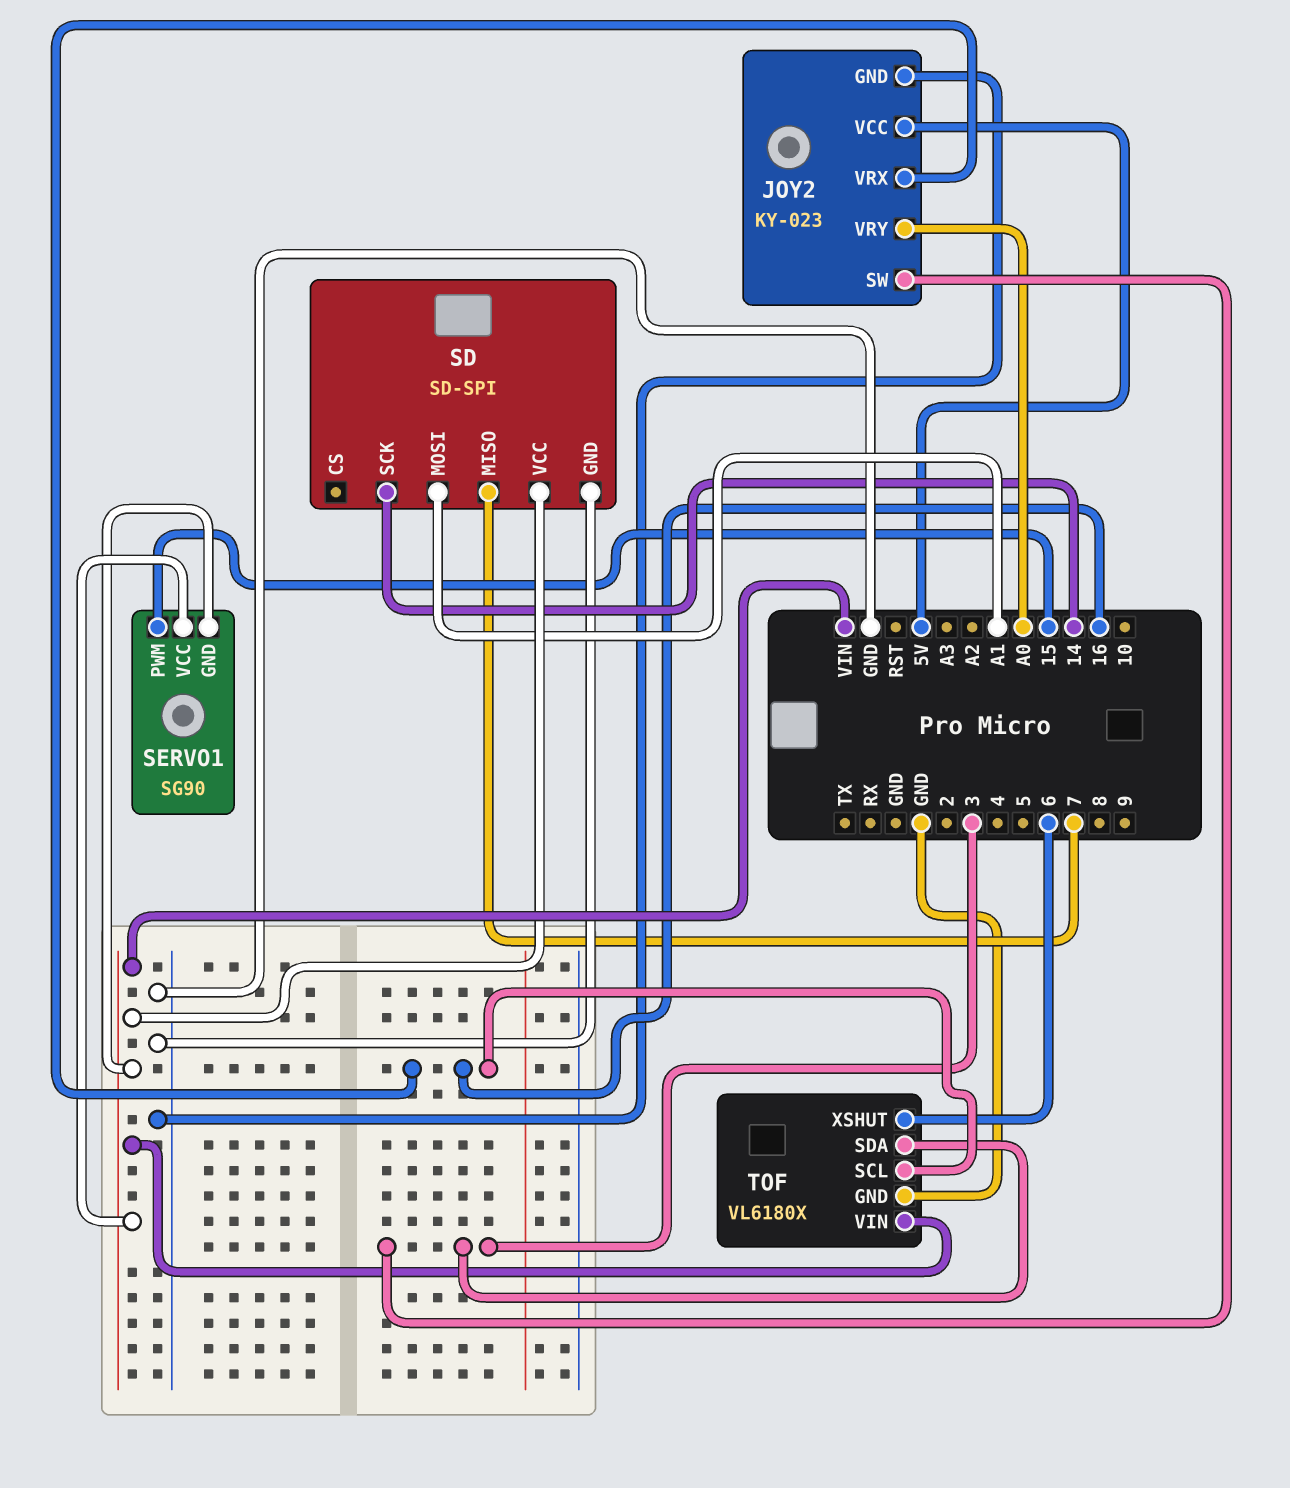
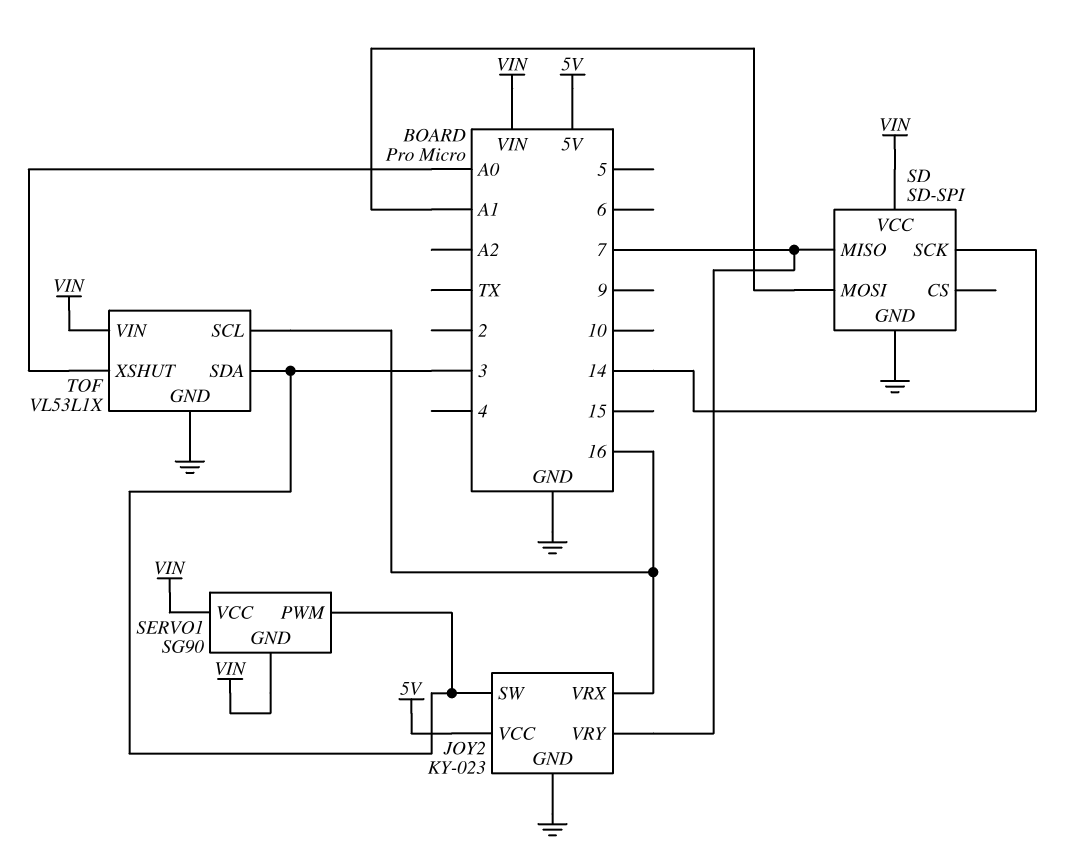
JOY2 pin VRY: A0 -> 7
SERVO1 pin PWM: 15 -> 3
TOF: VL6180X -> VL53L1X
TOF pin XSHUT: 6 -> A0

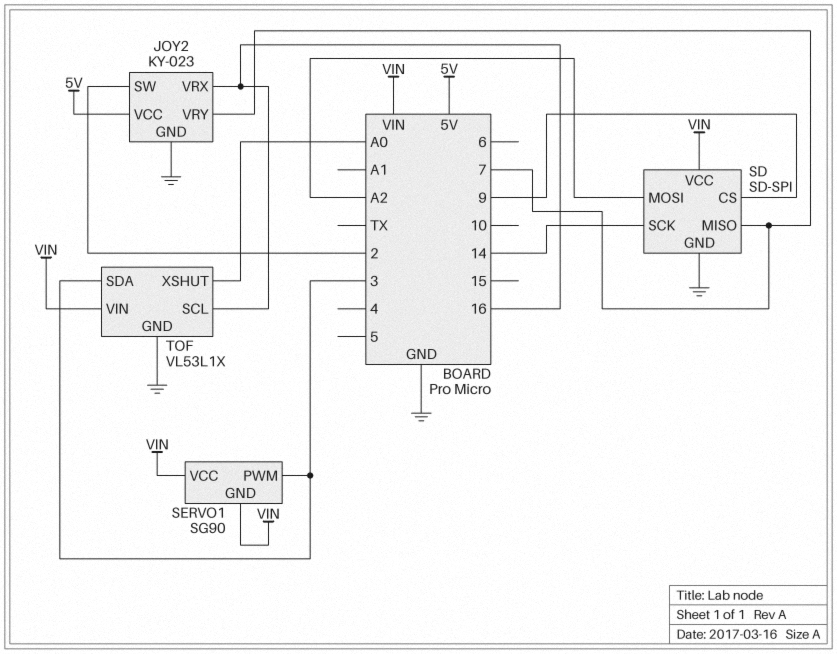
JOY2 pin SW: 3 -> 2
SD pin CS: none -> 9
SD pin MOSI: A1 -> A2

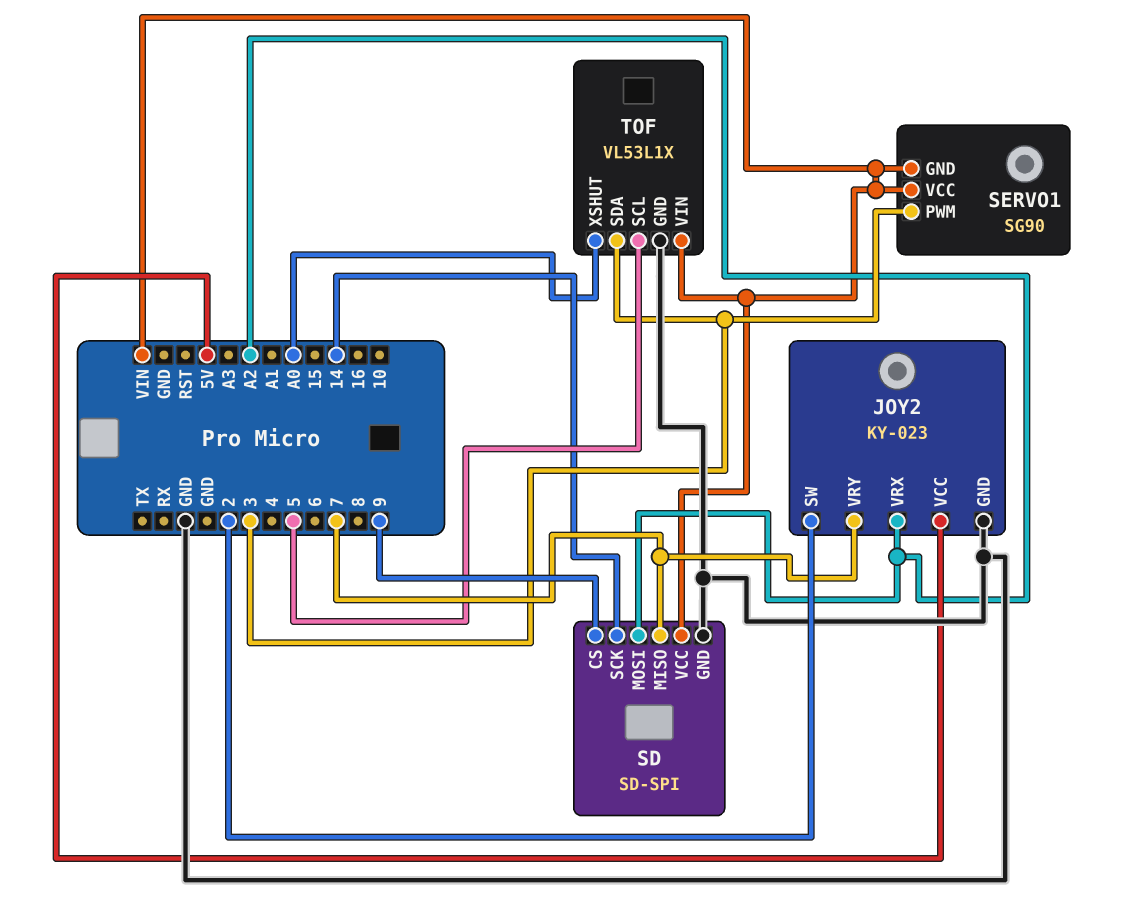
JOY2 pin VRX: 16 -> A2
TOF pin SCL: 16 -> 5

